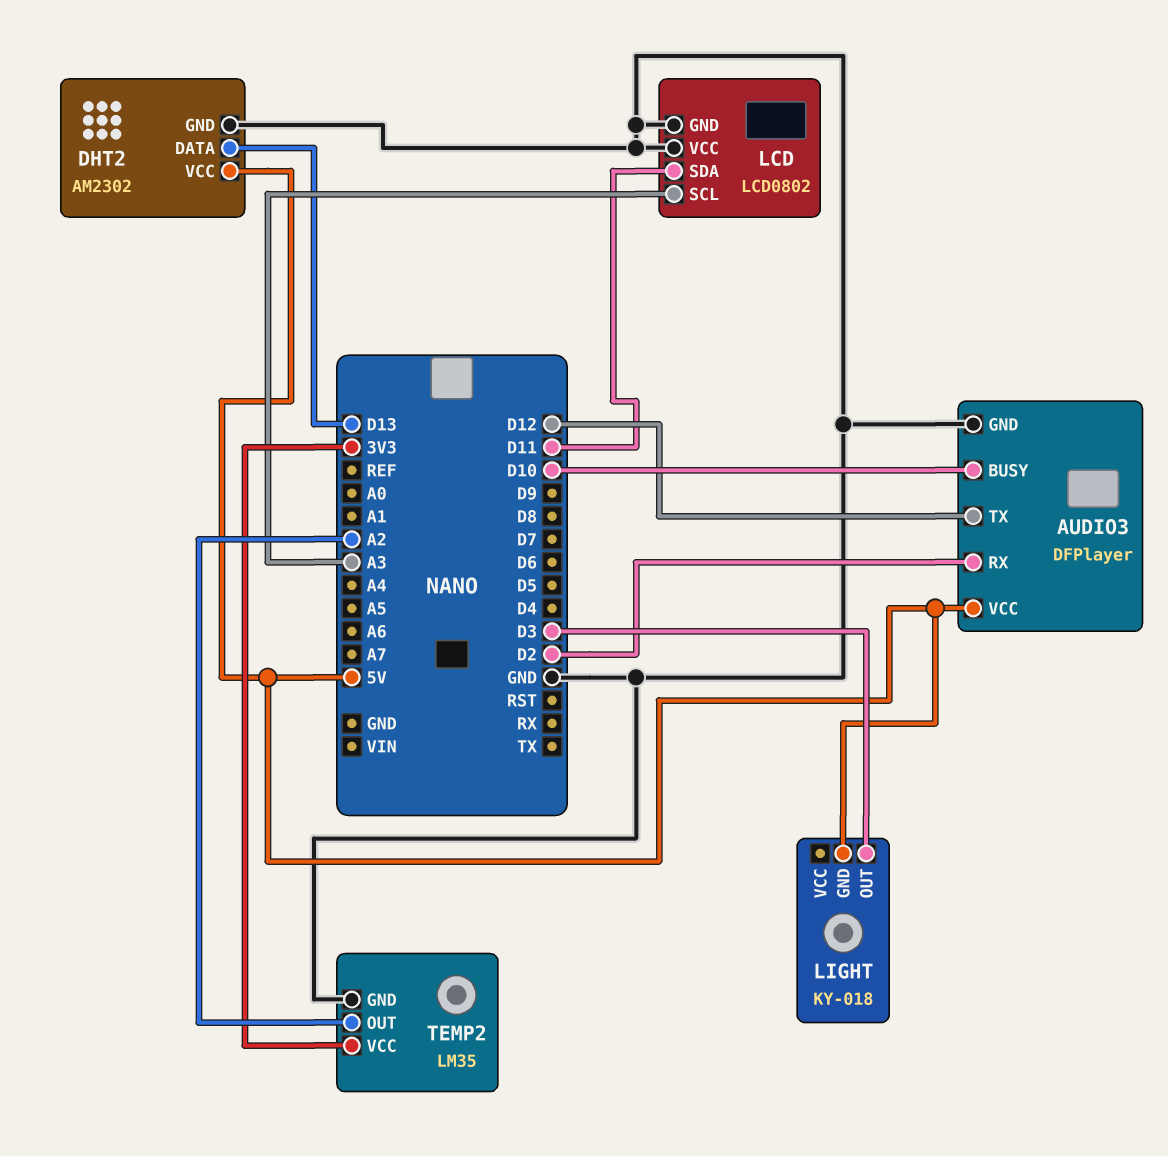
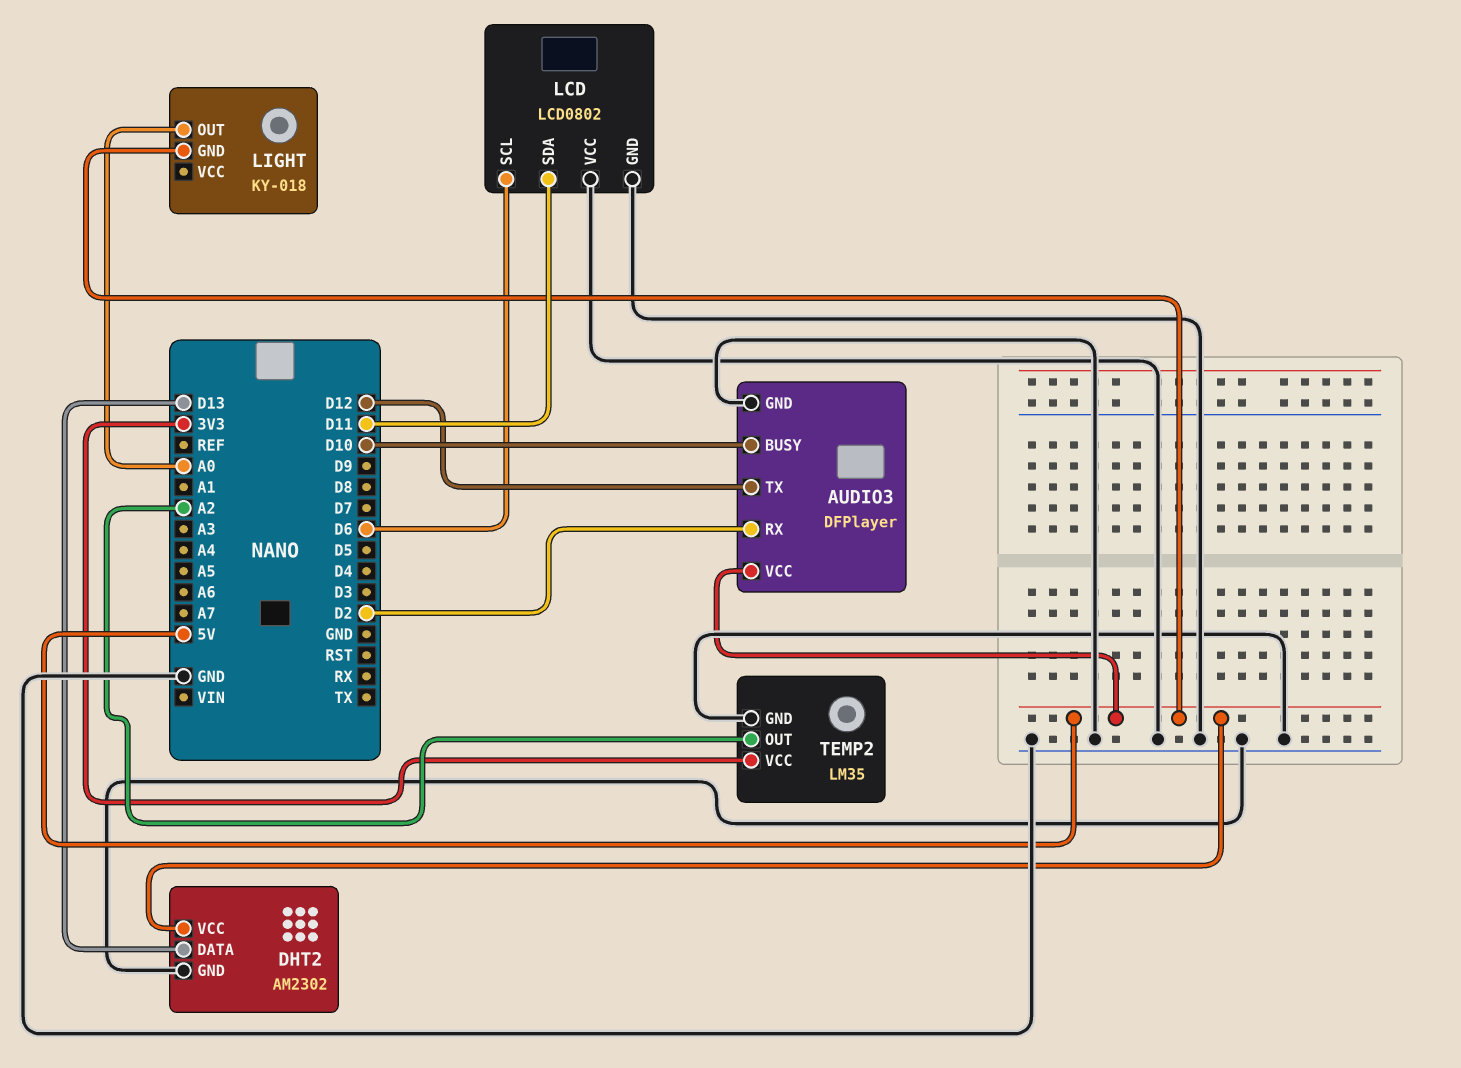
LCD pin SCL: A3 -> D6
LIGHT pin OUT: D3 -> A0

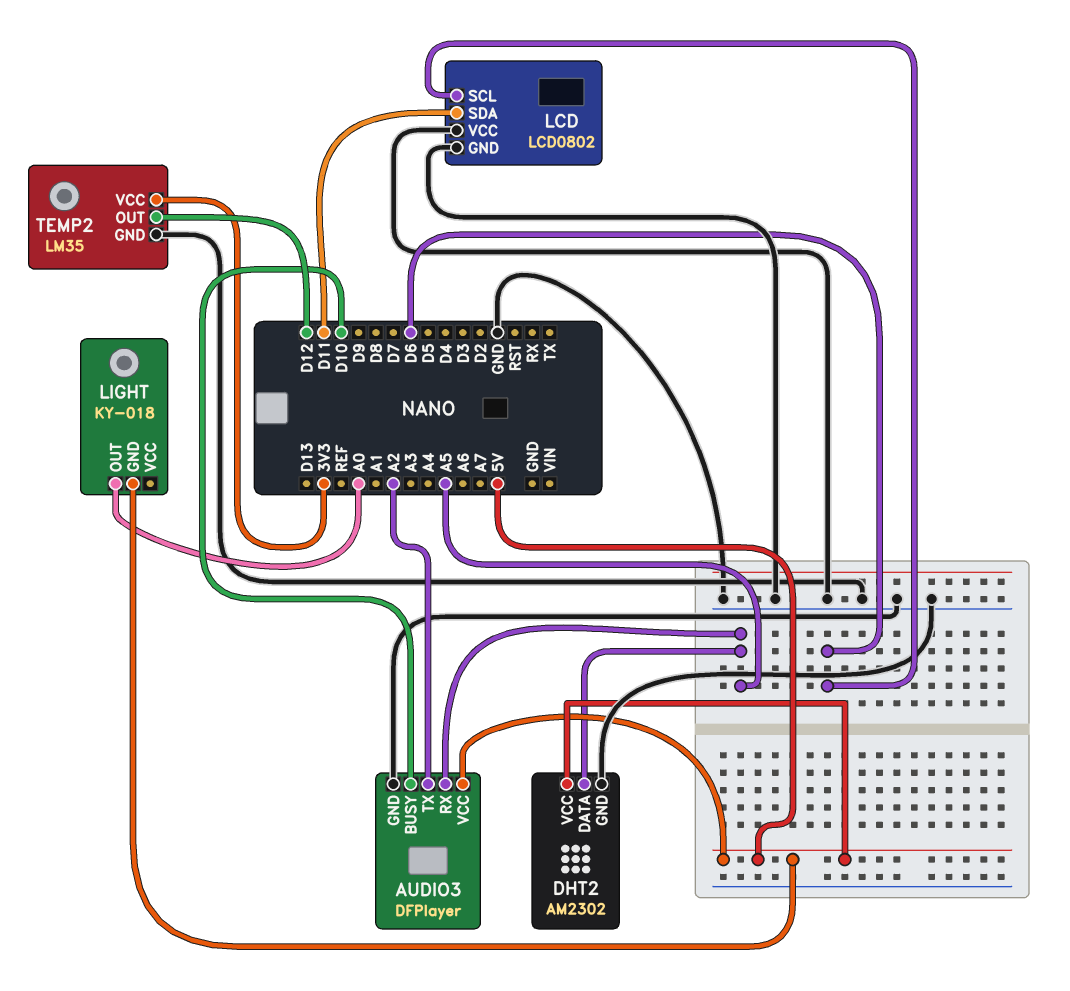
AUDIO3 pin RX: D2 -> A5
AUDIO3 pin TX: D12 -> A2
DHT2 pin DATA: D13 -> A5
TEMP2 pin OUT: A2 -> D12

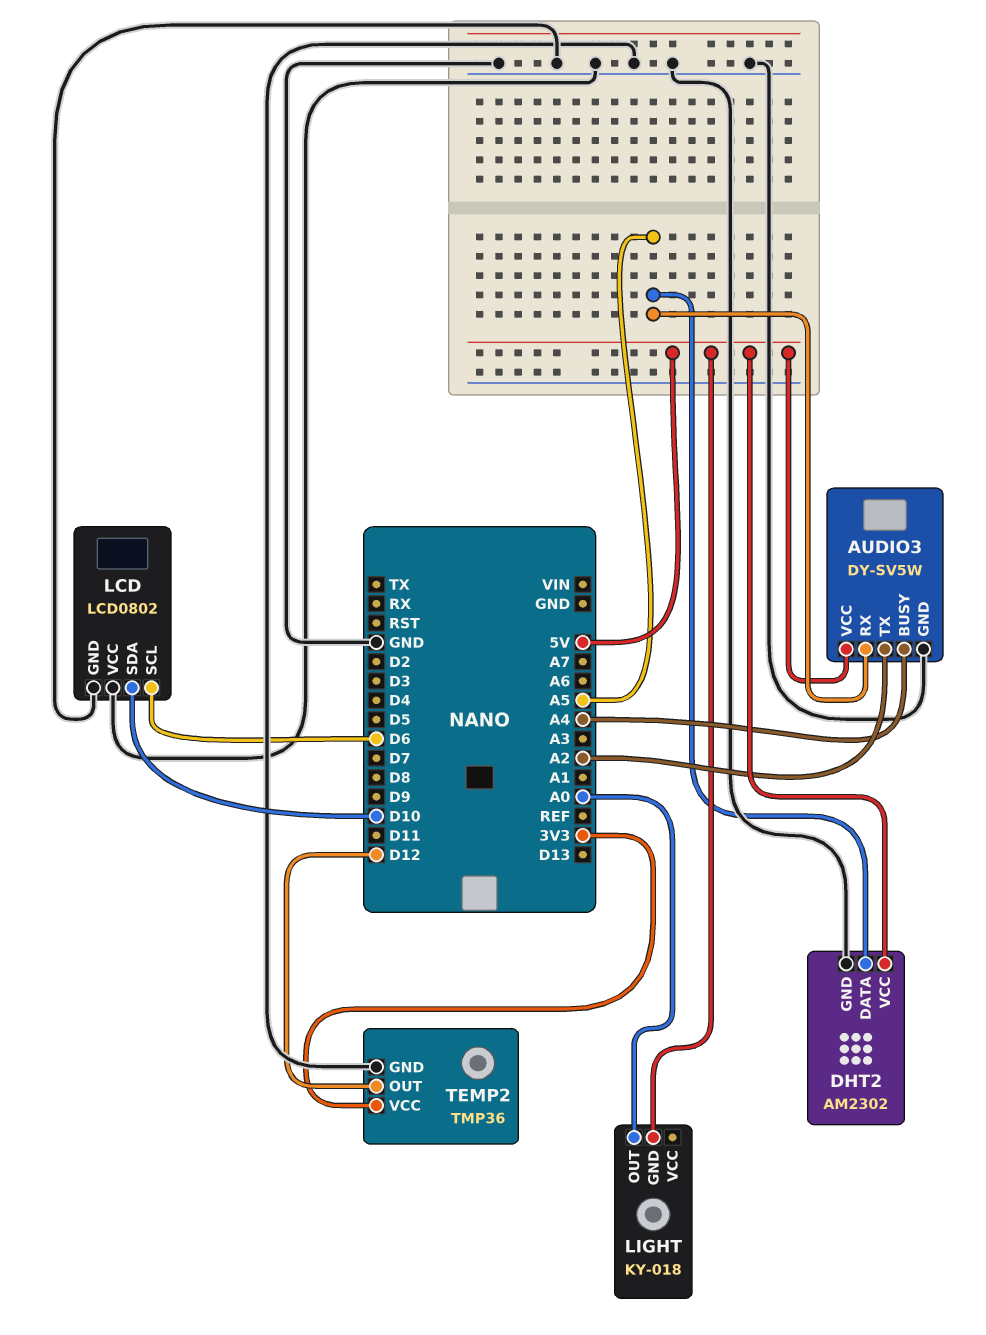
AUDIO3: DFPlayer -> DY-SV5W
AUDIO3 pin BUSY: D10 -> A4
LCD pin SDA: D11 -> D10
TEMP2: LM35 -> TMP36

